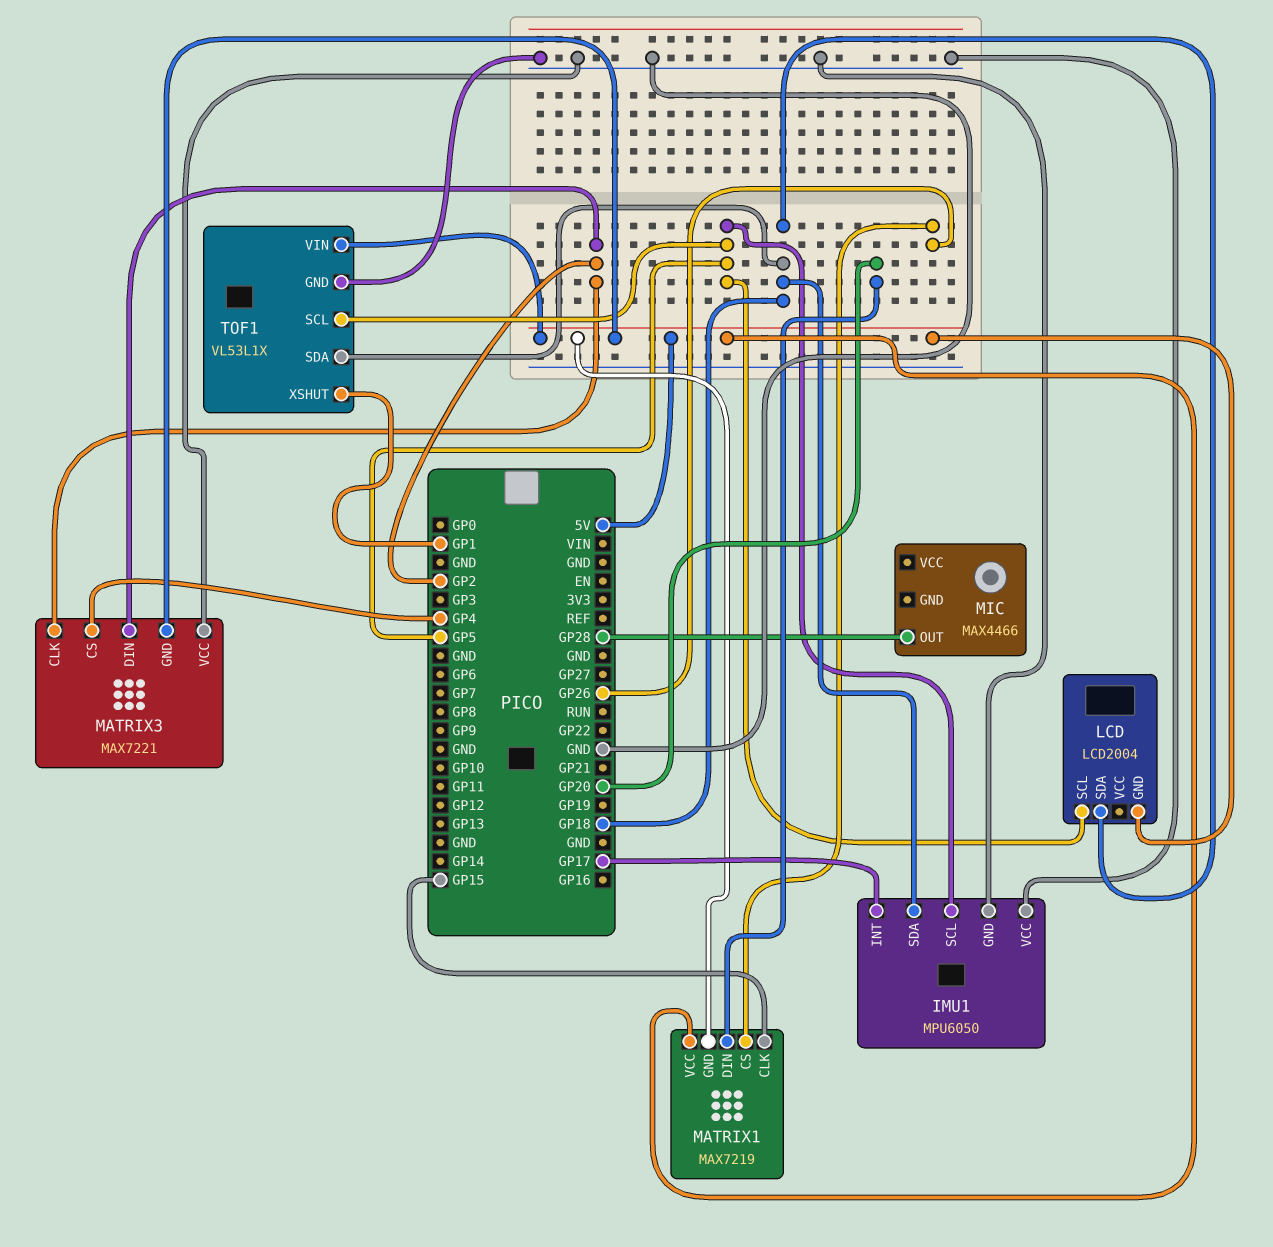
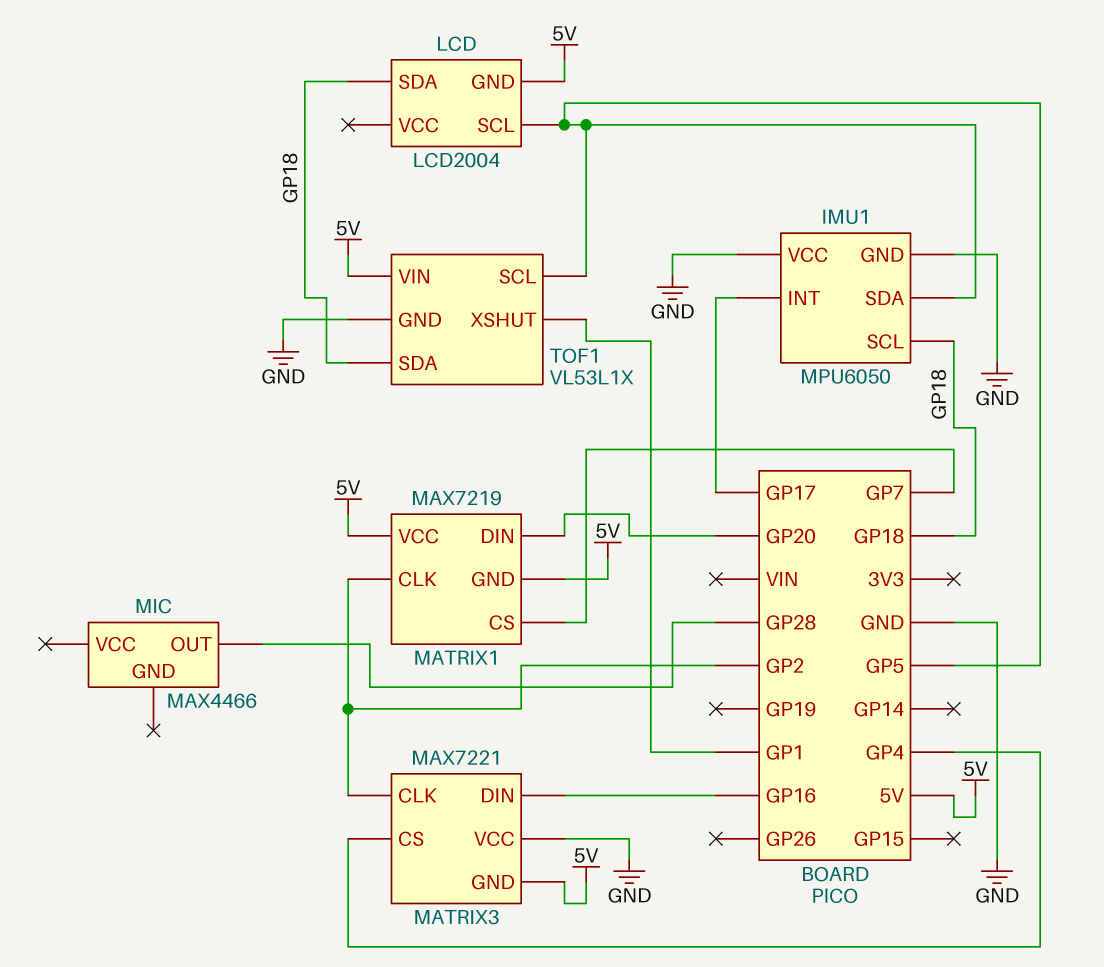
IMU1 pin SCL: GP5 -> GP18
IMU1 pin SDA: GP18 -> GP5
MATRIX1 pin CLK: GP15 -> GP2
MATRIX1 pin CS: GP26 -> GP7
MATRIX3 pin DIN: GP2 -> GP16

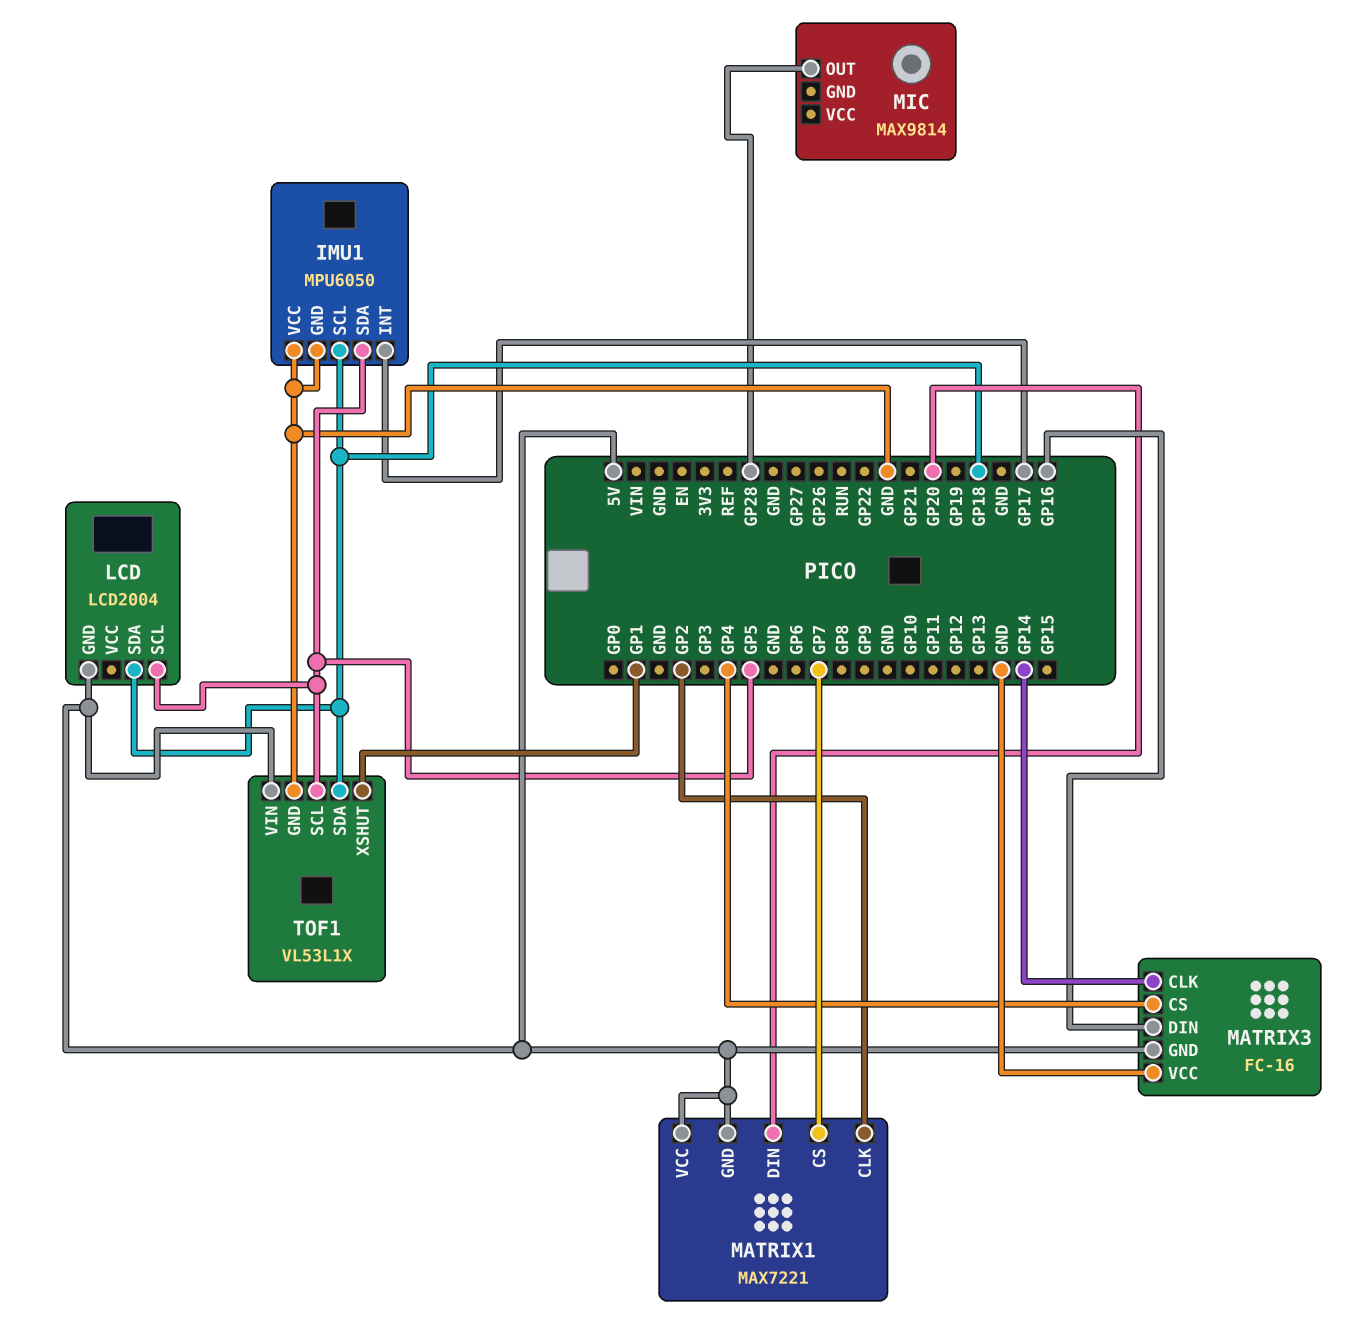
MATRIX1: MAX7219 -> MAX7221
MATRIX3: MAX7221 -> FC-16
MATRIX3 pin CLK: GP2 -> GP14
MIC: MAX4466 -> MAX9814

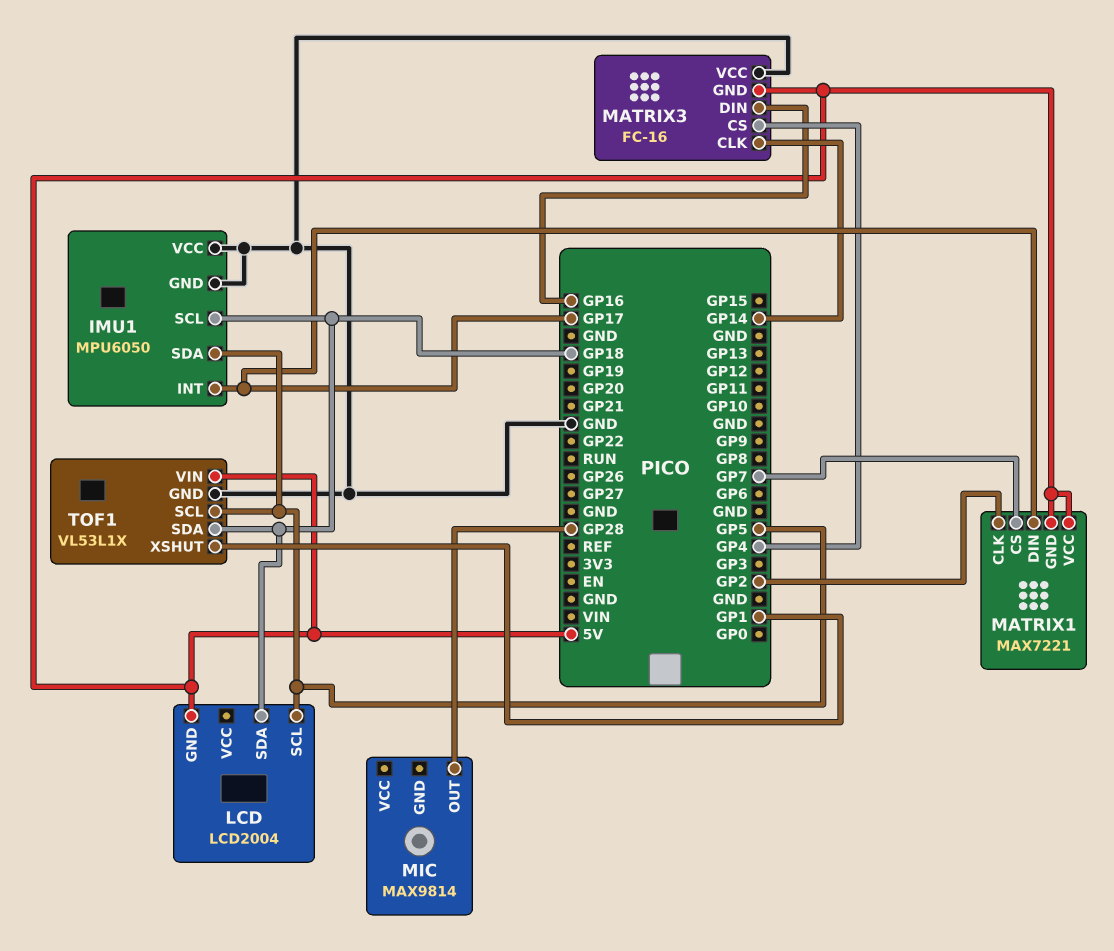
MATRIX1 pin DIN: GP20 -> GP17

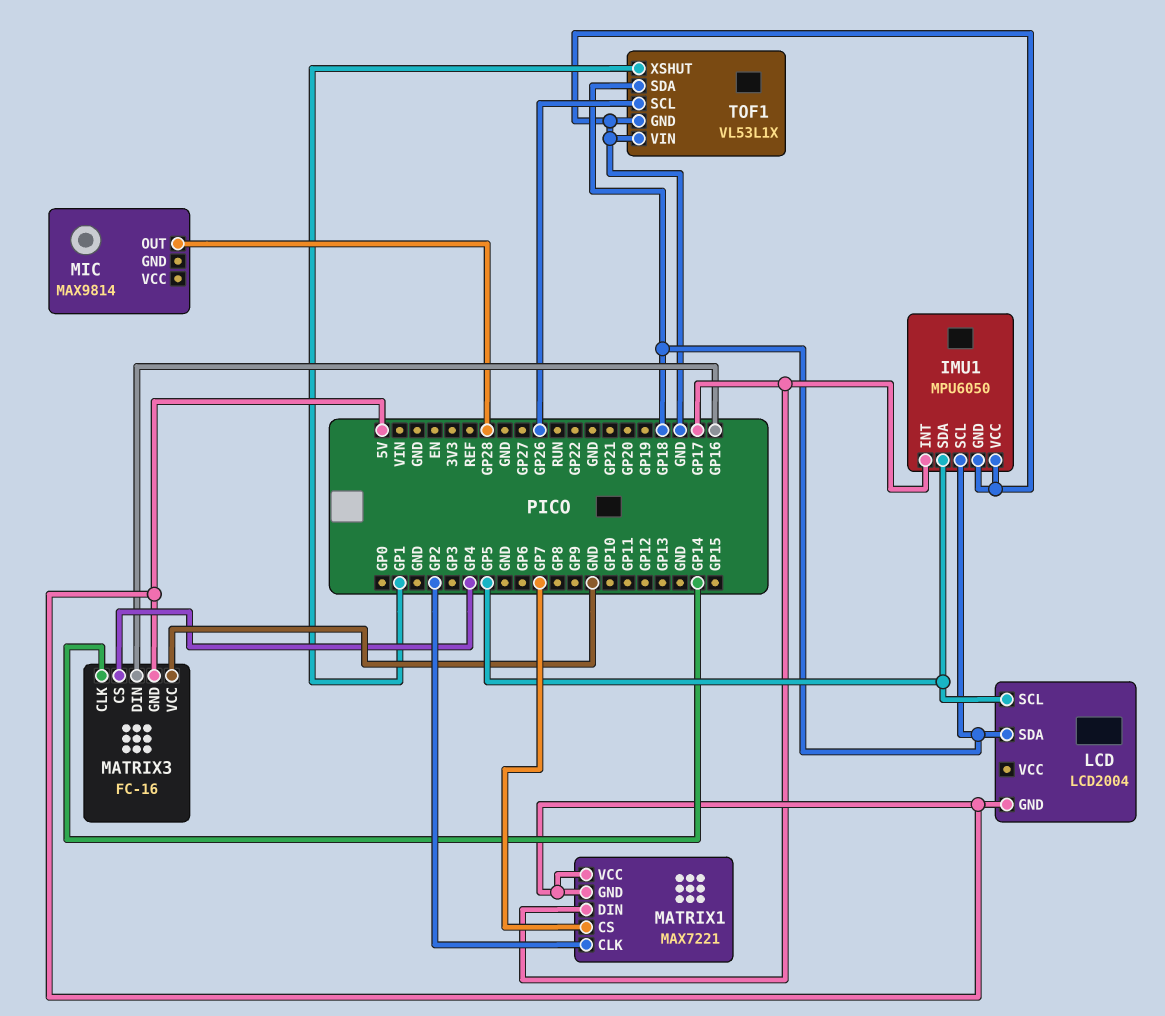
TOF1 pin SCL: GP5 -> GP26
TOF1 pin VIN: 5V -> GND

